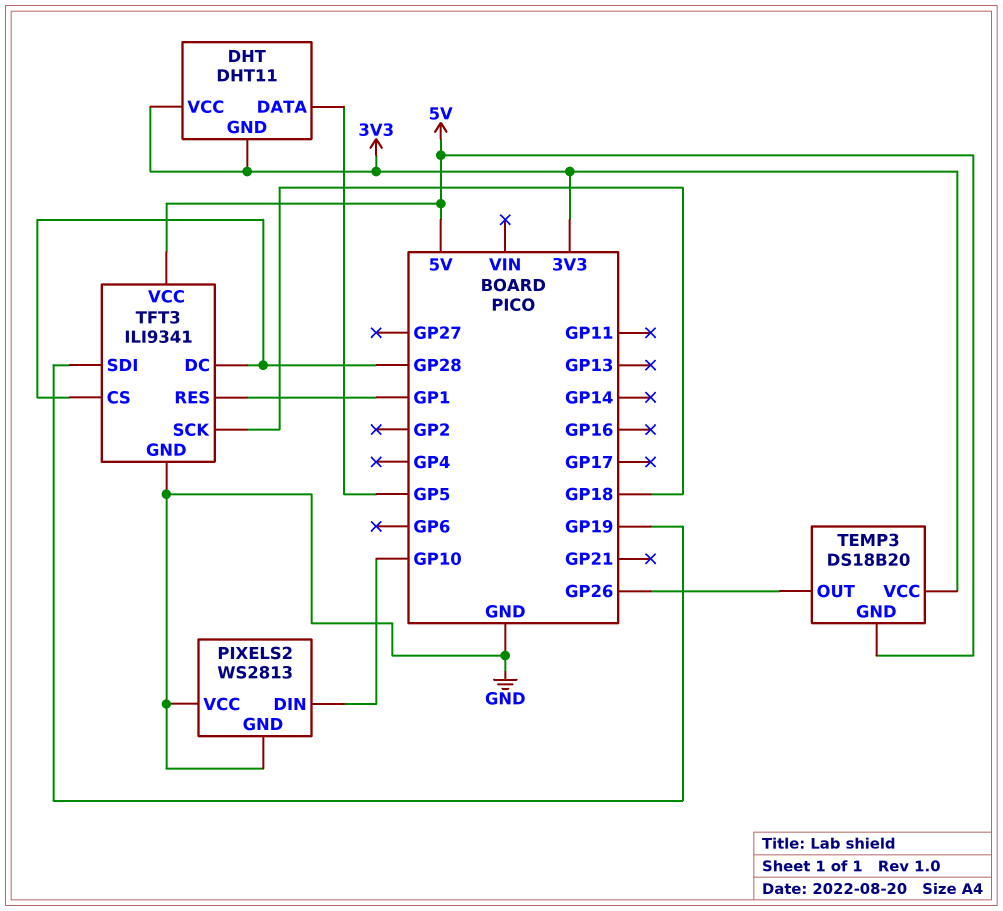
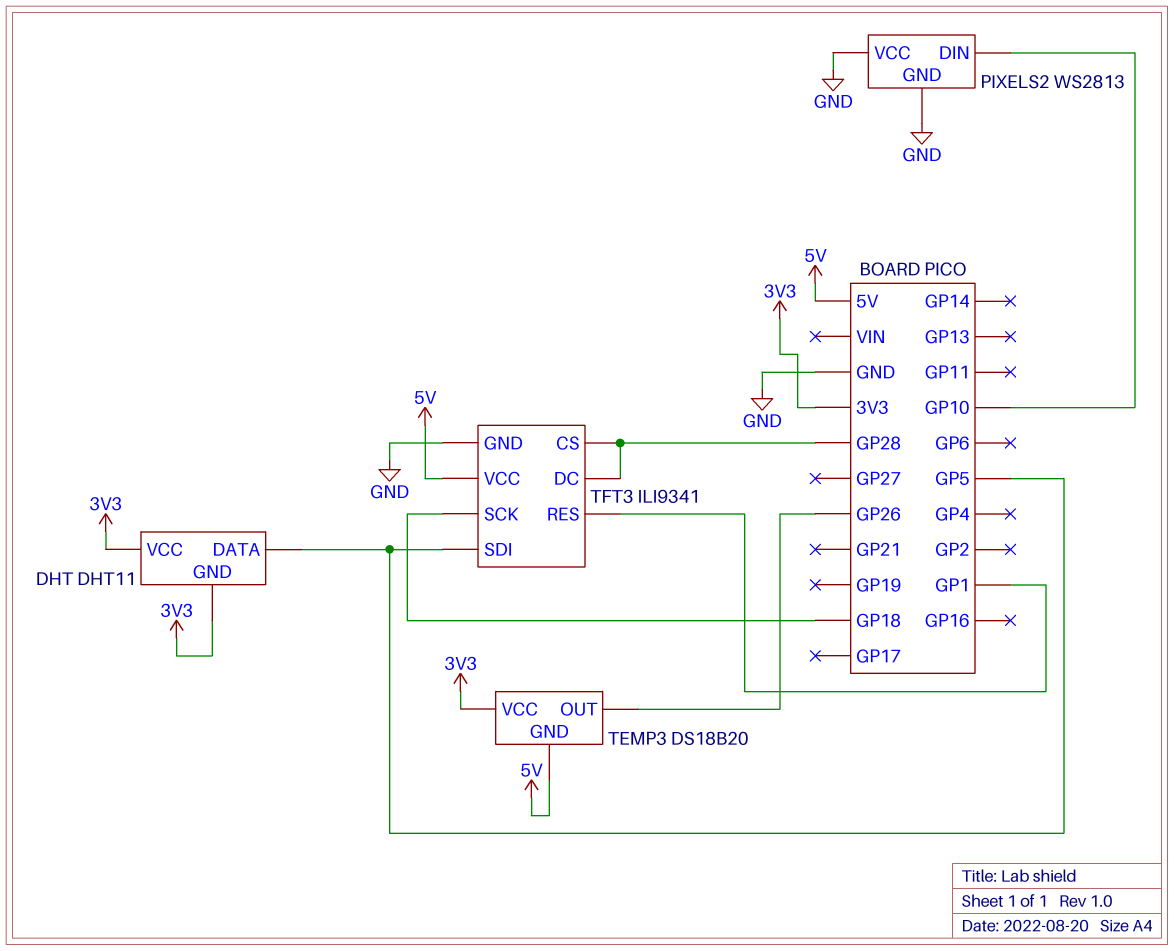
TFT3 pin SDI: GP19 -> GP5

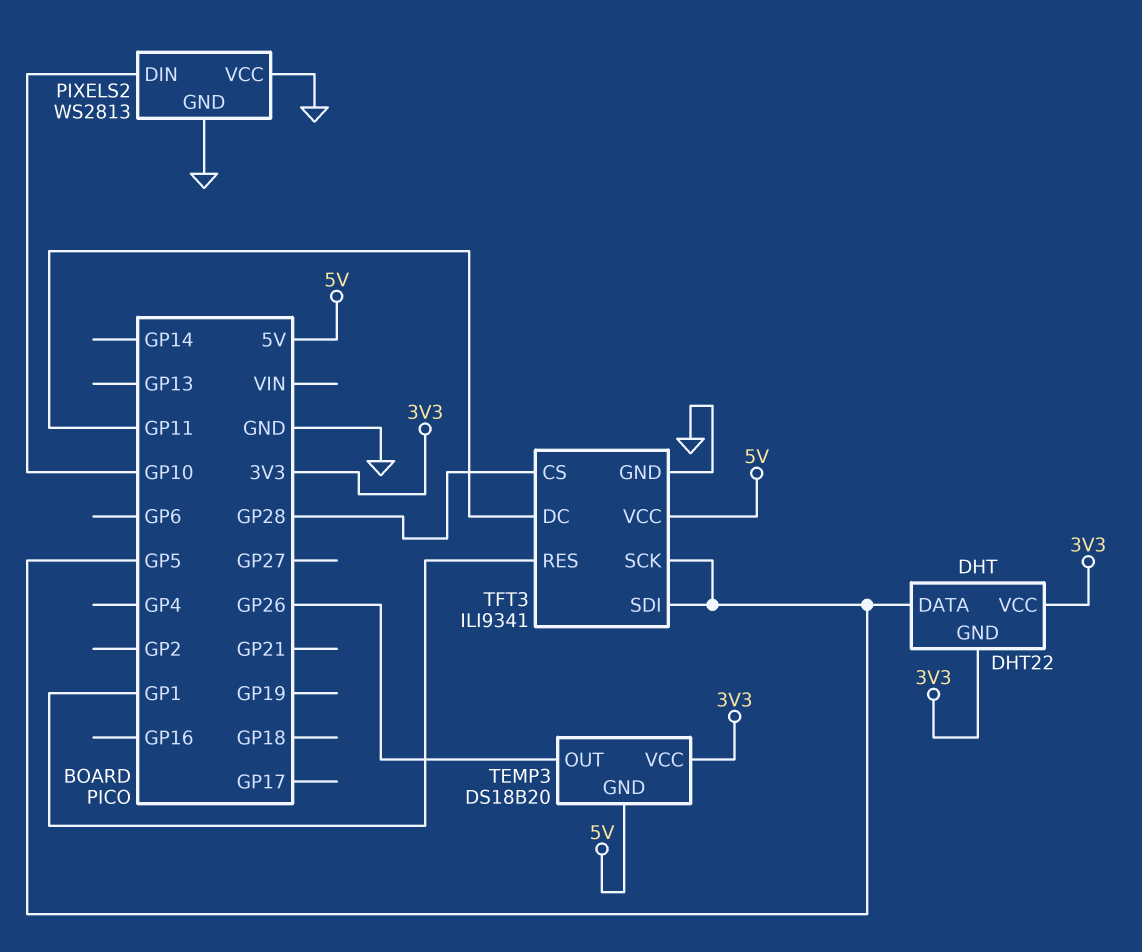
DHT: DHT11 -> DHT22
TFT3 pin DC: GP28 -> GP11
TFT3 pin SCK: GP18 -> GP5

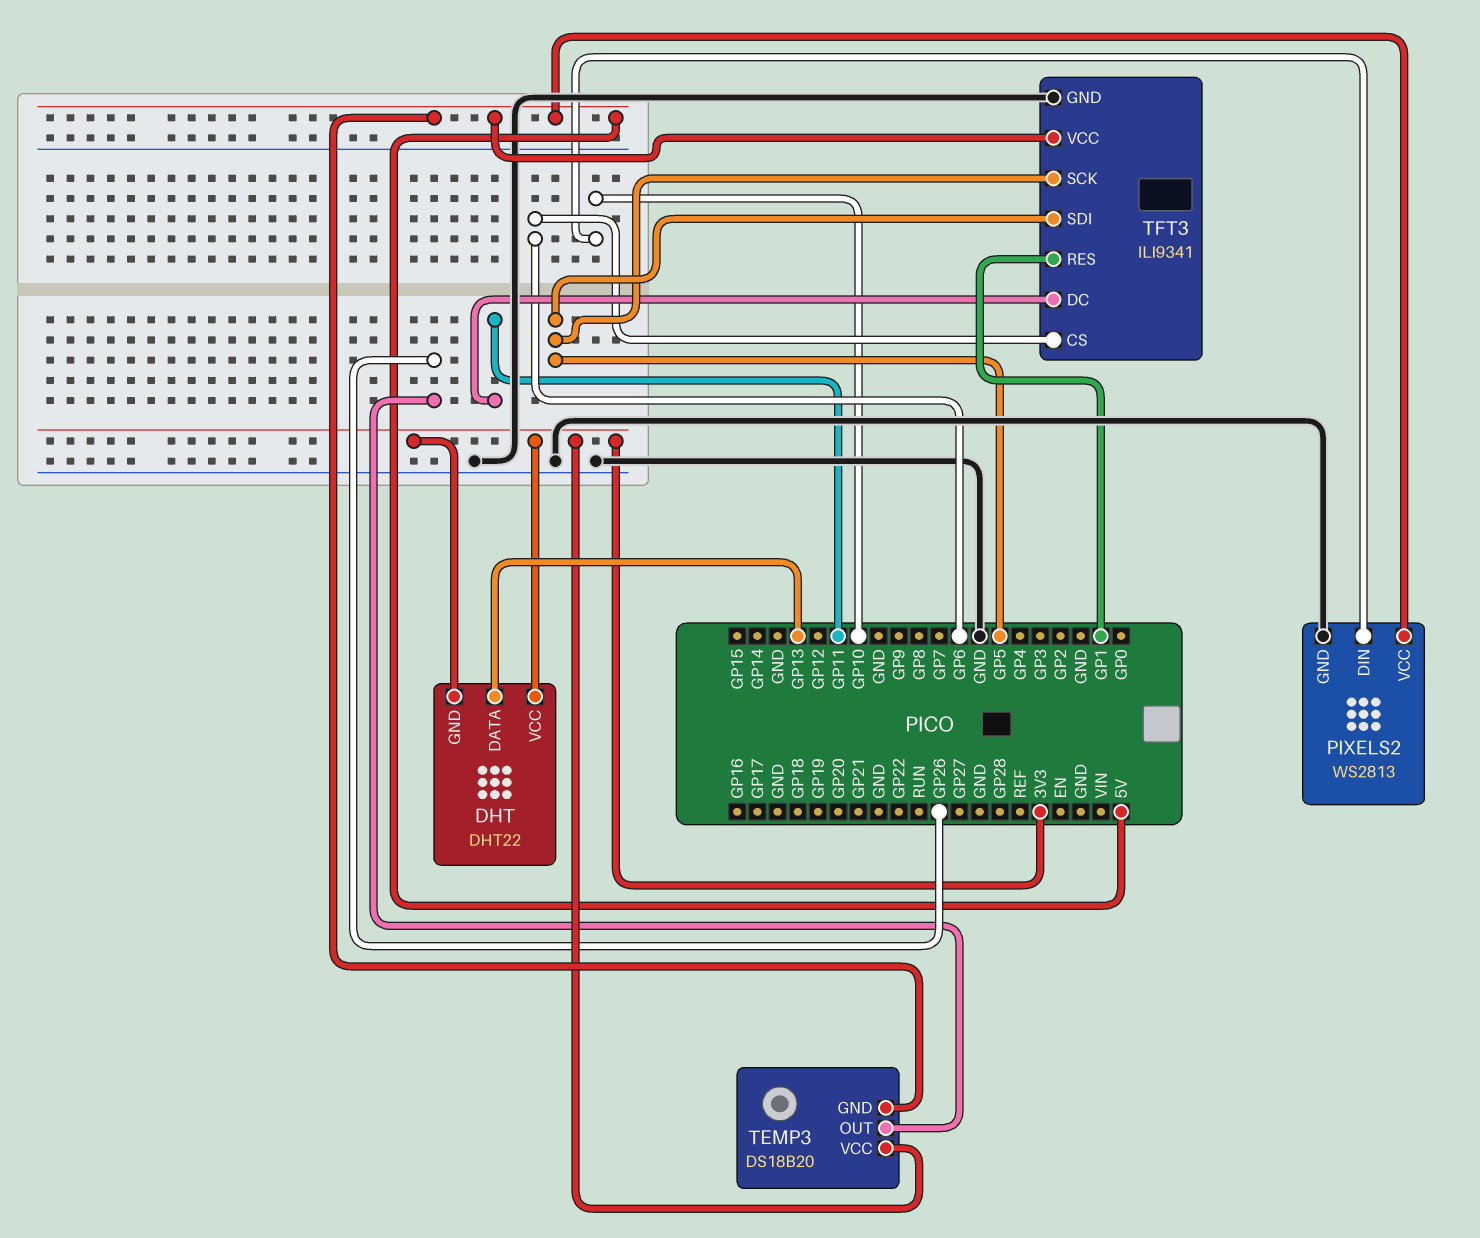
DHT pin DATA: GP5 -> GP13
PIXELS2 pin VCC: GND -> 5V
TFT3 pin CS: GP28 -> GP6

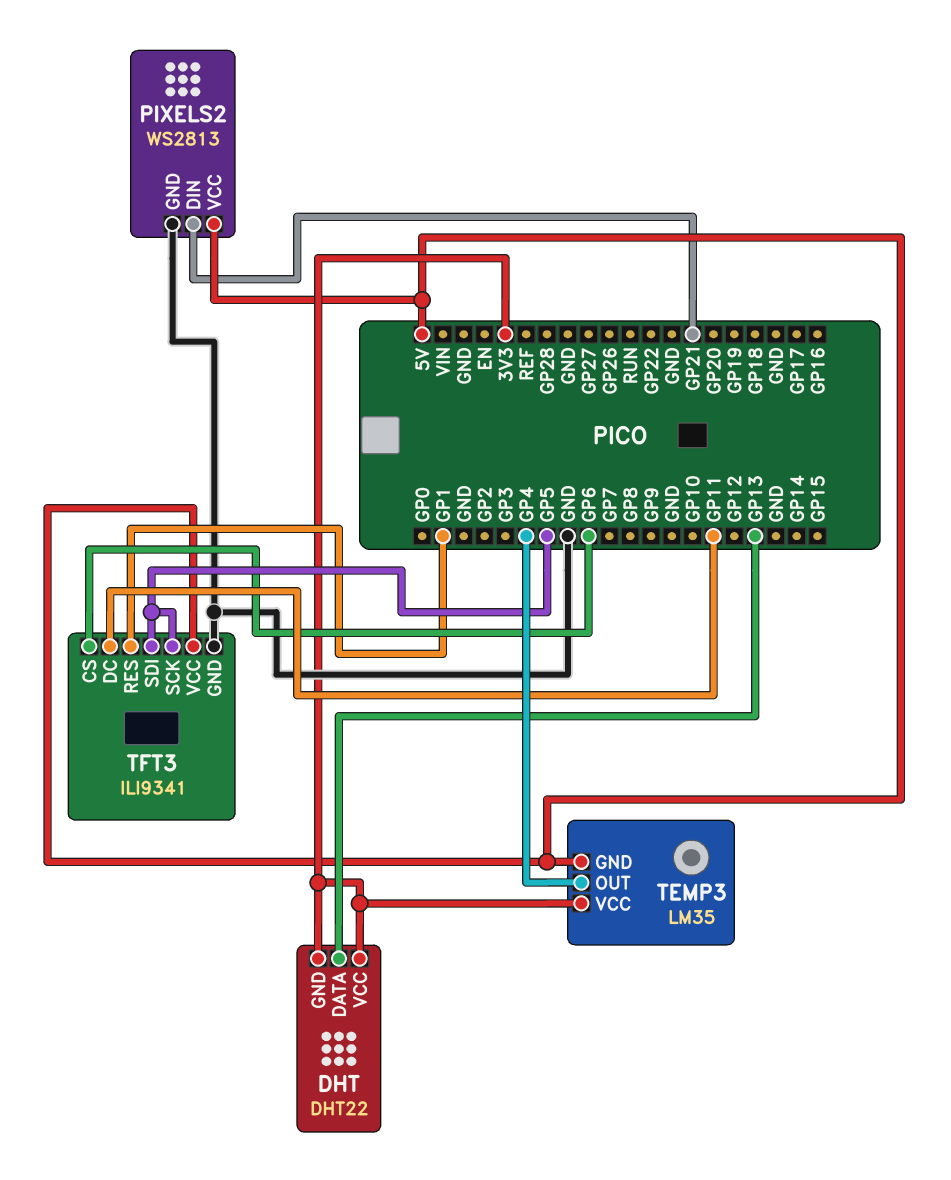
PIXELS2 pin DIN: GP10 -> GP21
TEMP3: DS18B20 -> LM35
TEMP3 pin OUT: GP26 -> GP4

